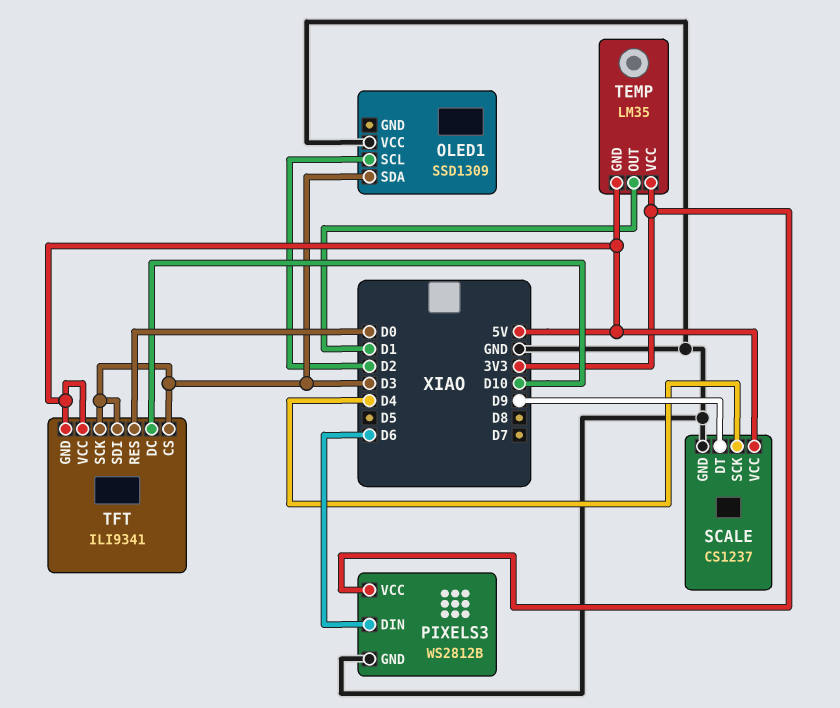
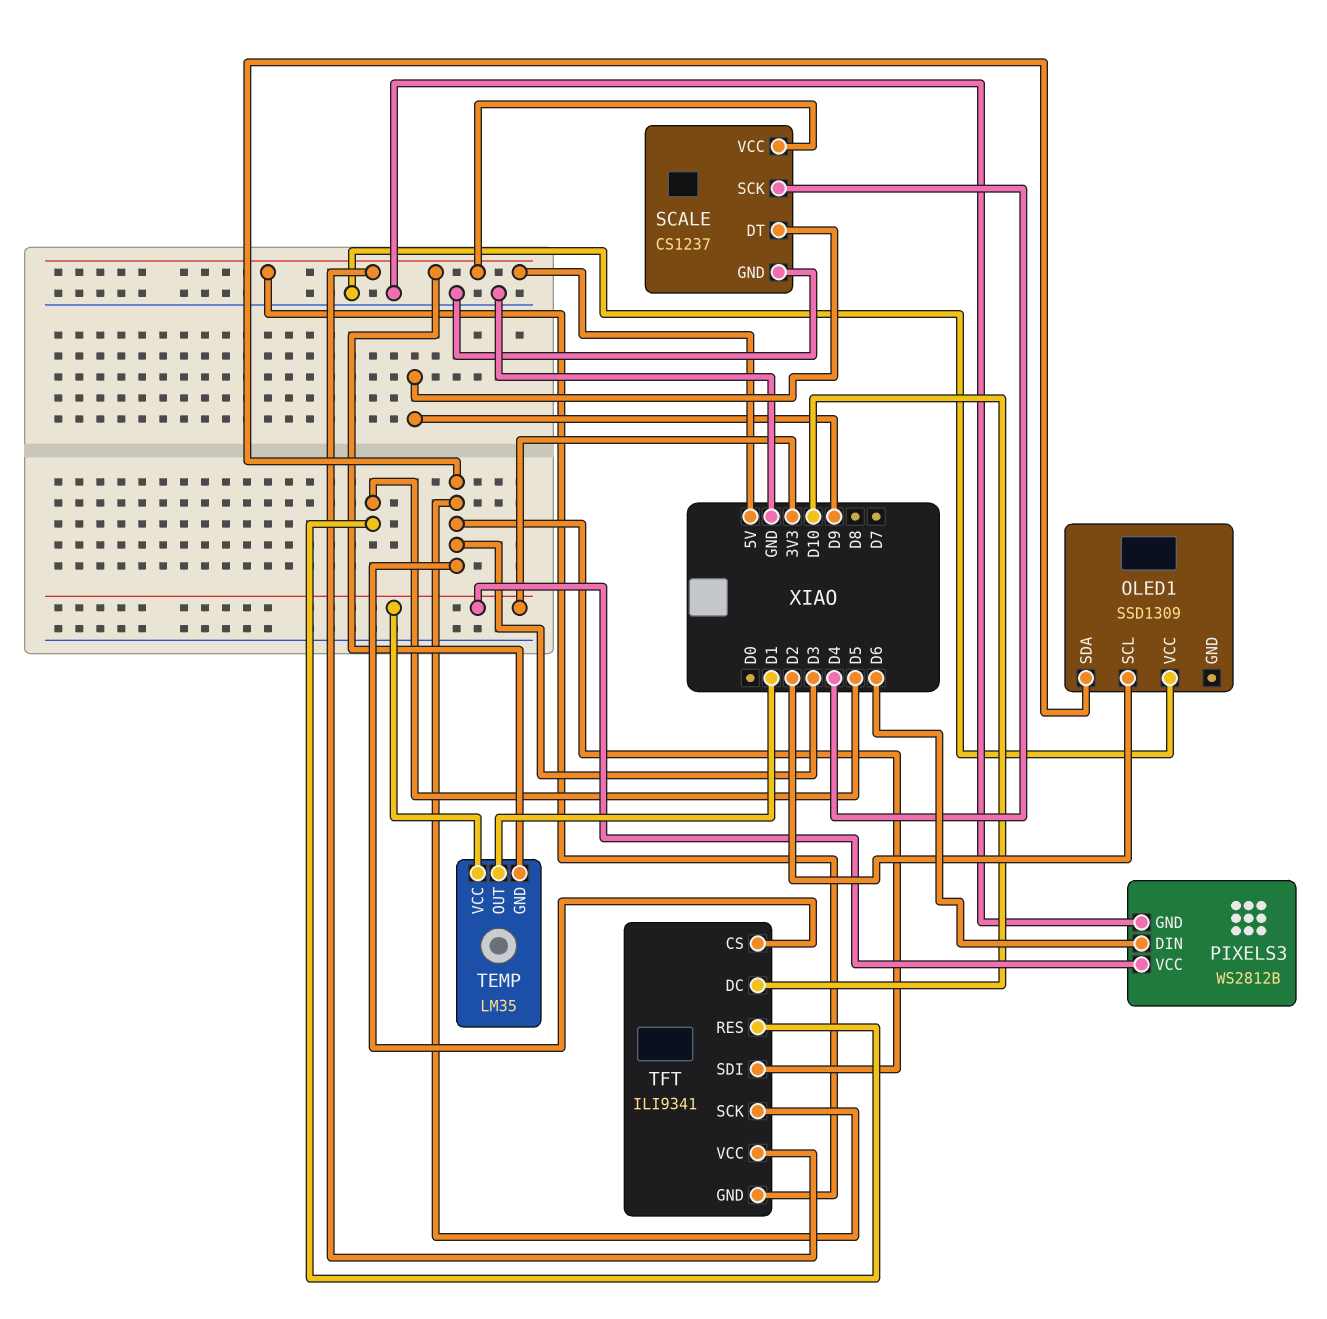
TFT pin RES: D0 -> D5

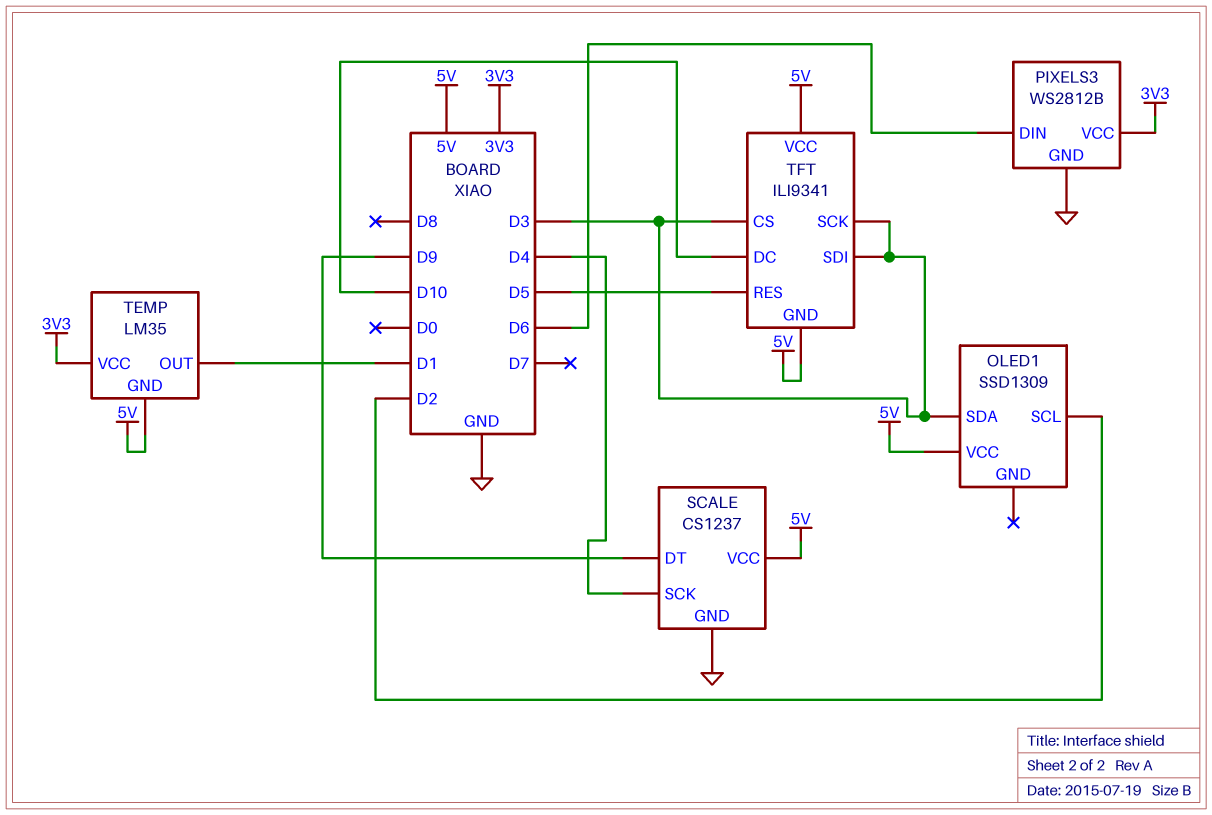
OLED1 pin VCC: GND -> 5V

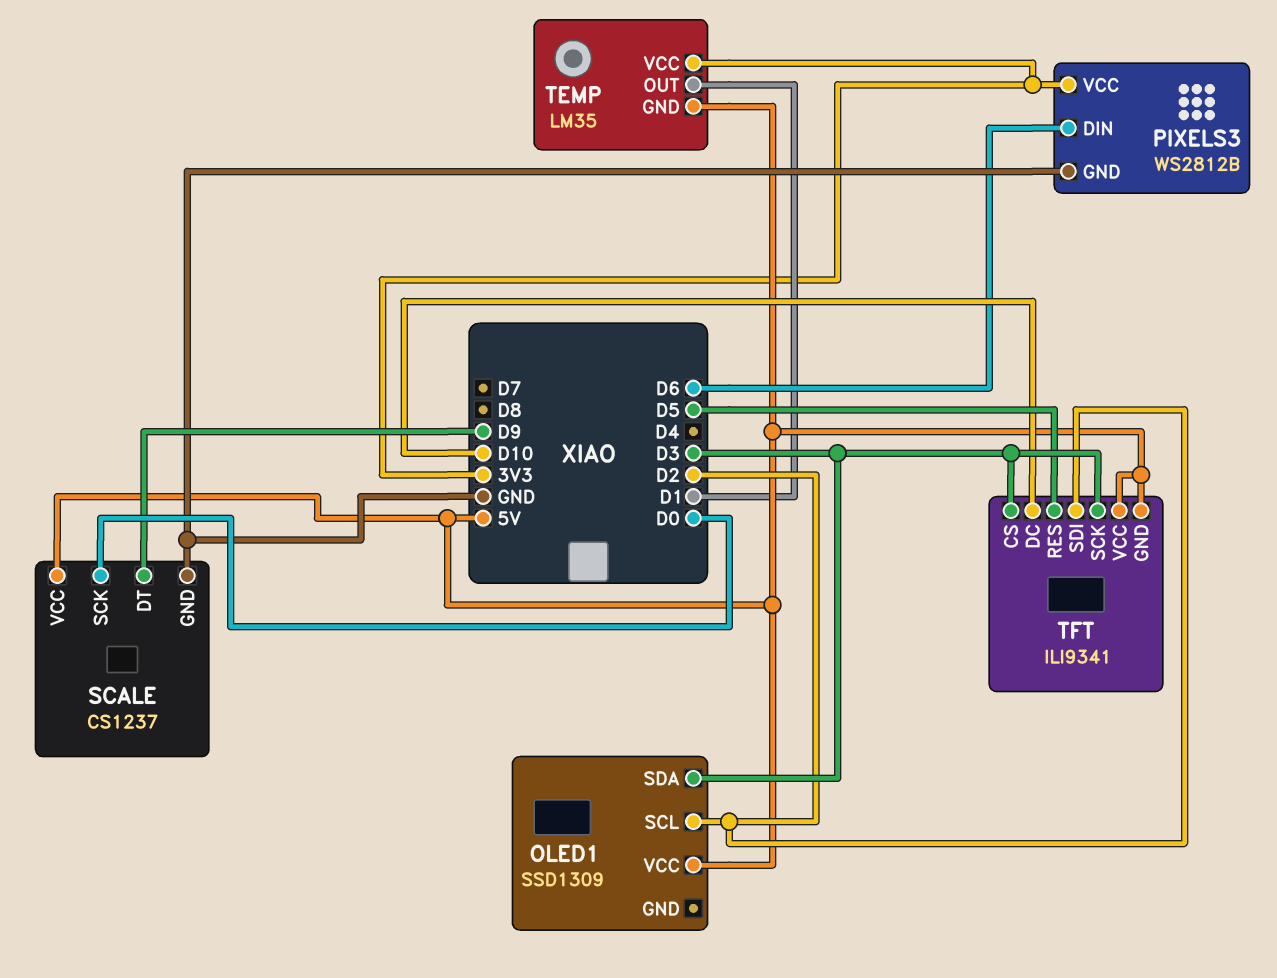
SCALE pin SCK: D4 -> D0
TFT pin SDI: D3 -> D2

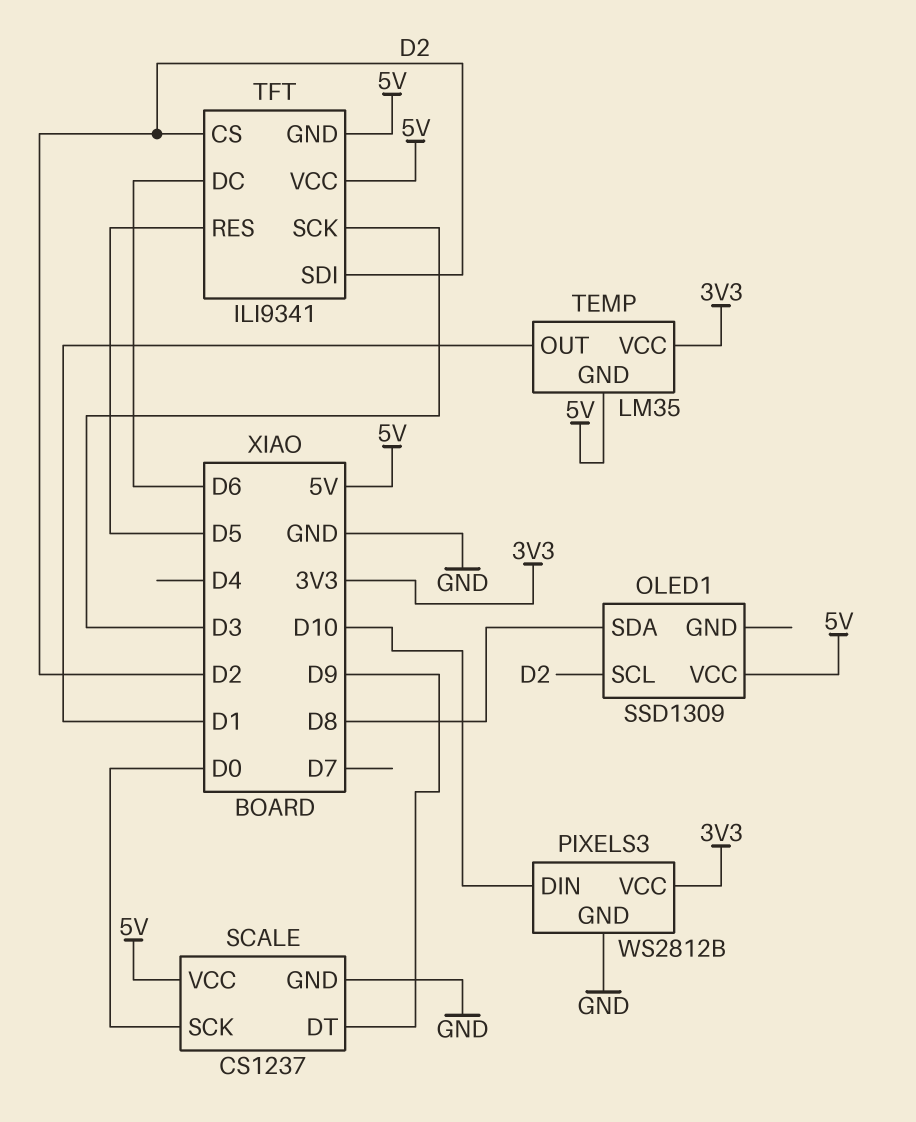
OLED1 pin SDA: D3 -> D8
PIXELS3 pin DIN: D6 -> D10
TFT pin CS: D3 -> D2
TFT pin DC: D10 -> D6

